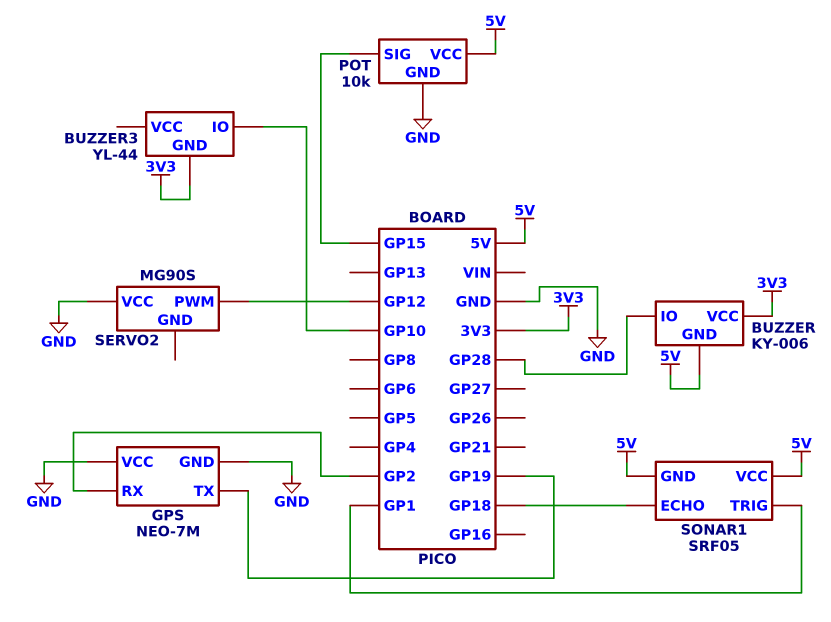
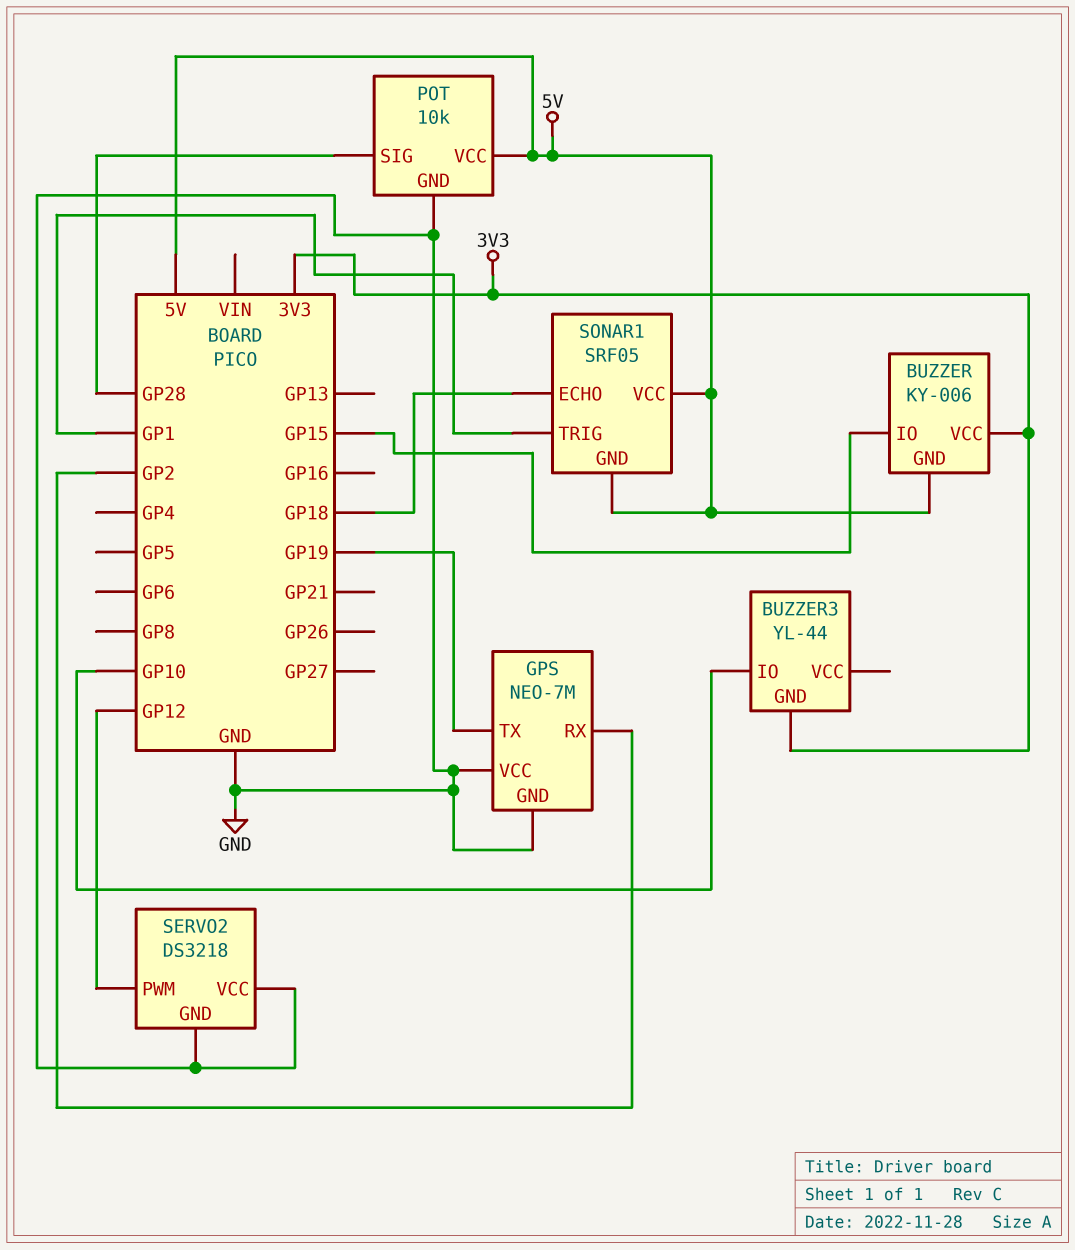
BUZZER pin IO: GP28 -> GP15
POT pin SIG: GP15 -> GP28
SERVO2: MG90S -> DS3218
SERVO2 pin GND: none -> GND

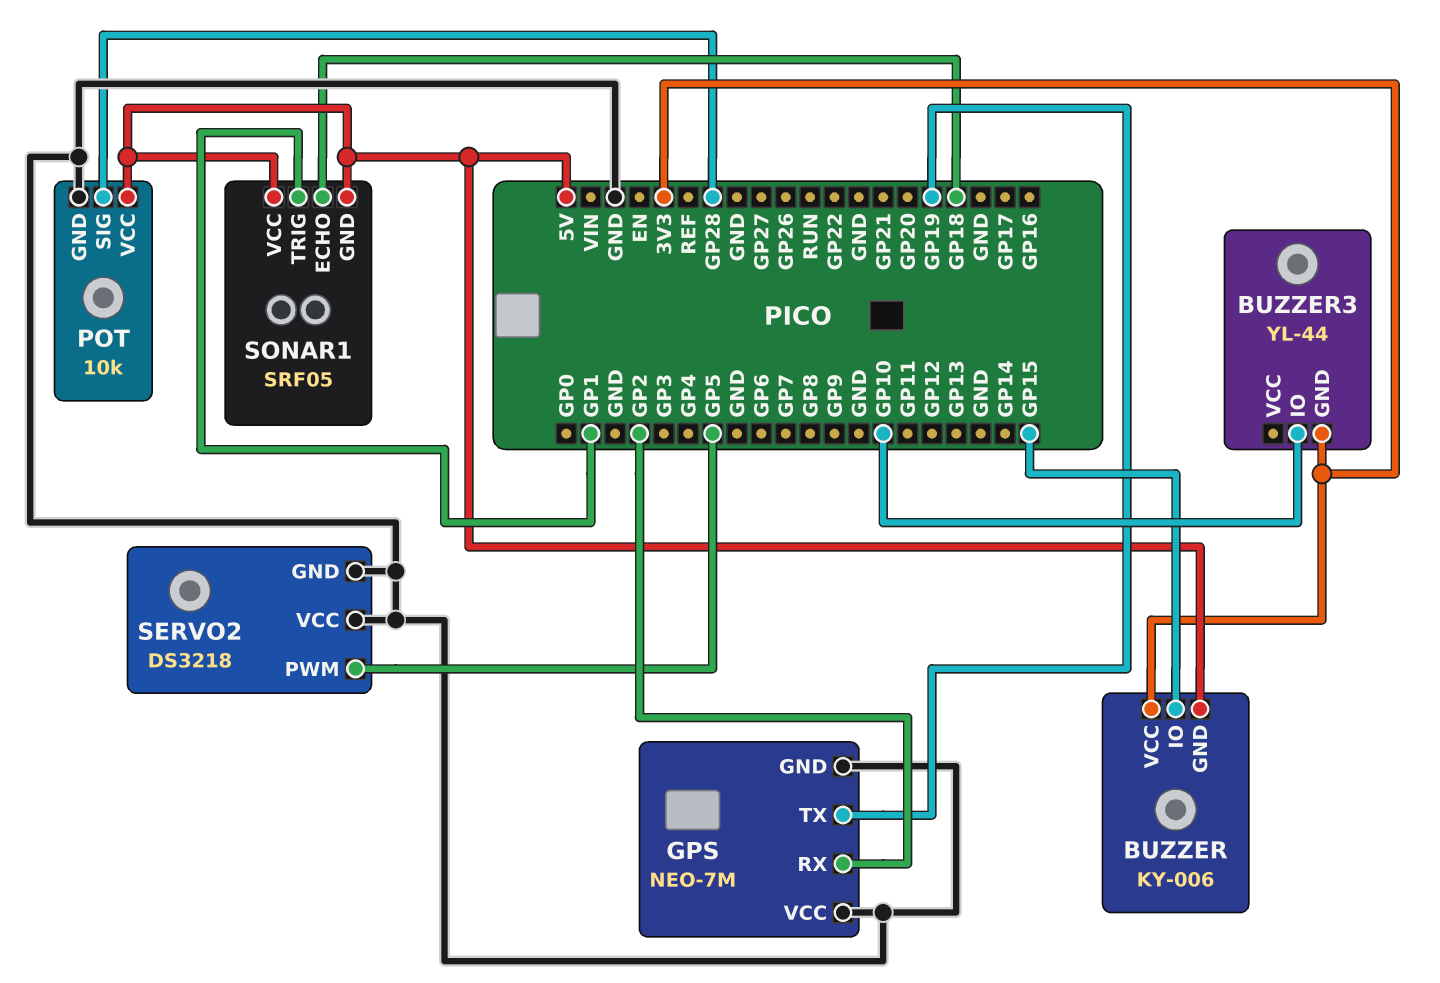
SERVO2 pin PWM: GP12 -> GP5

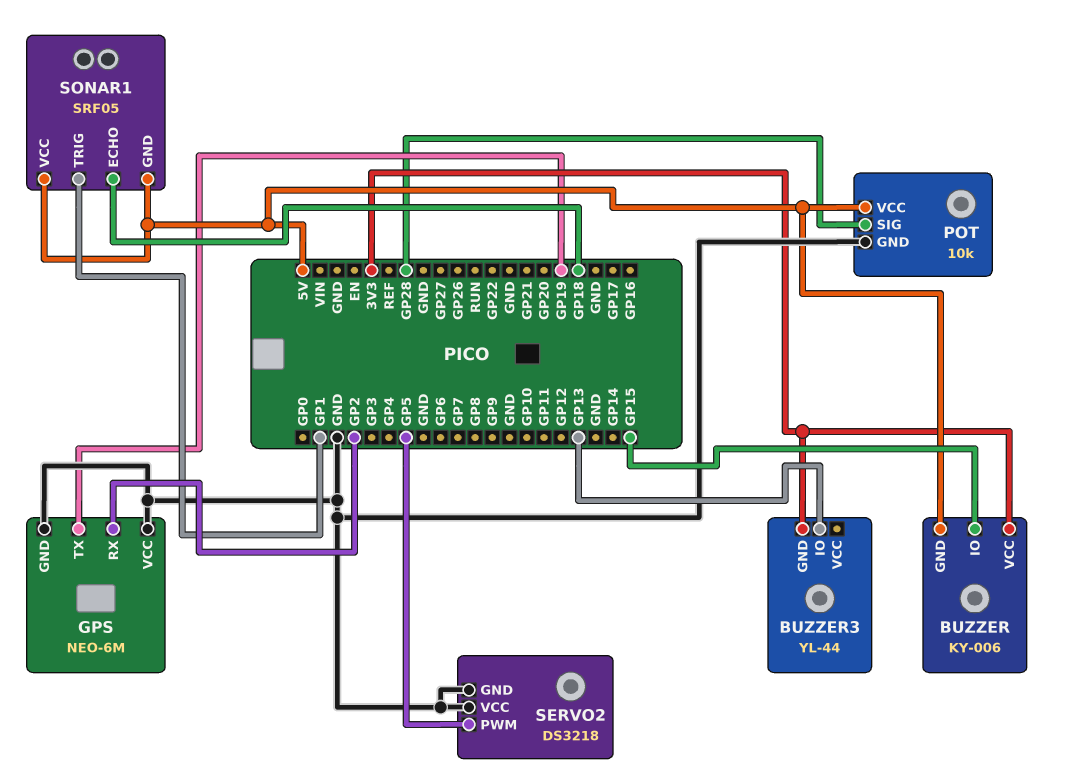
BUZZER3 pin IO: GP10 -> GP13
GPS: NEO-7M -> NEO-6M

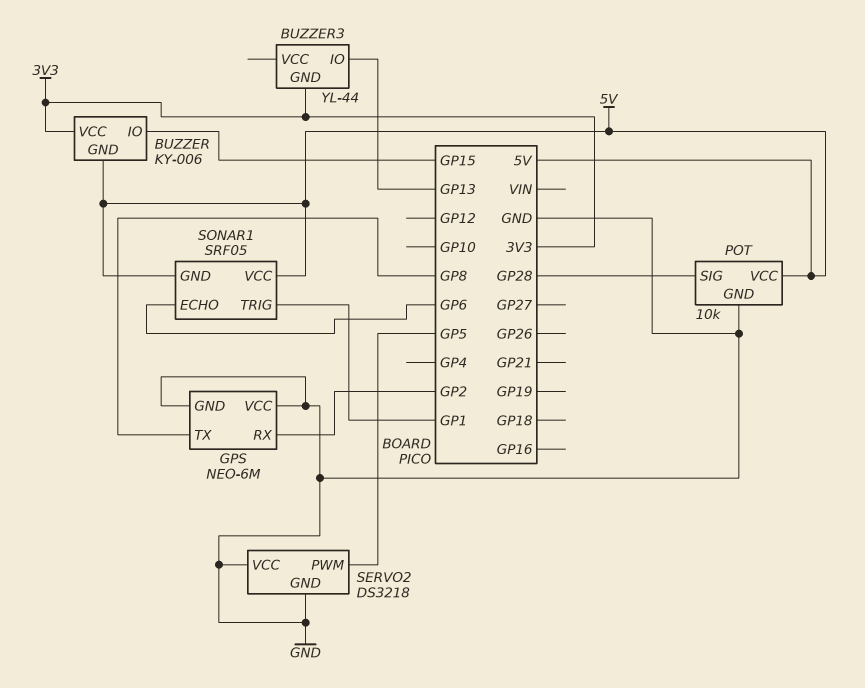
GPS pin TX: GP19 -> GP8
SONAR1 pin ECHO: GP18 -> GP6

